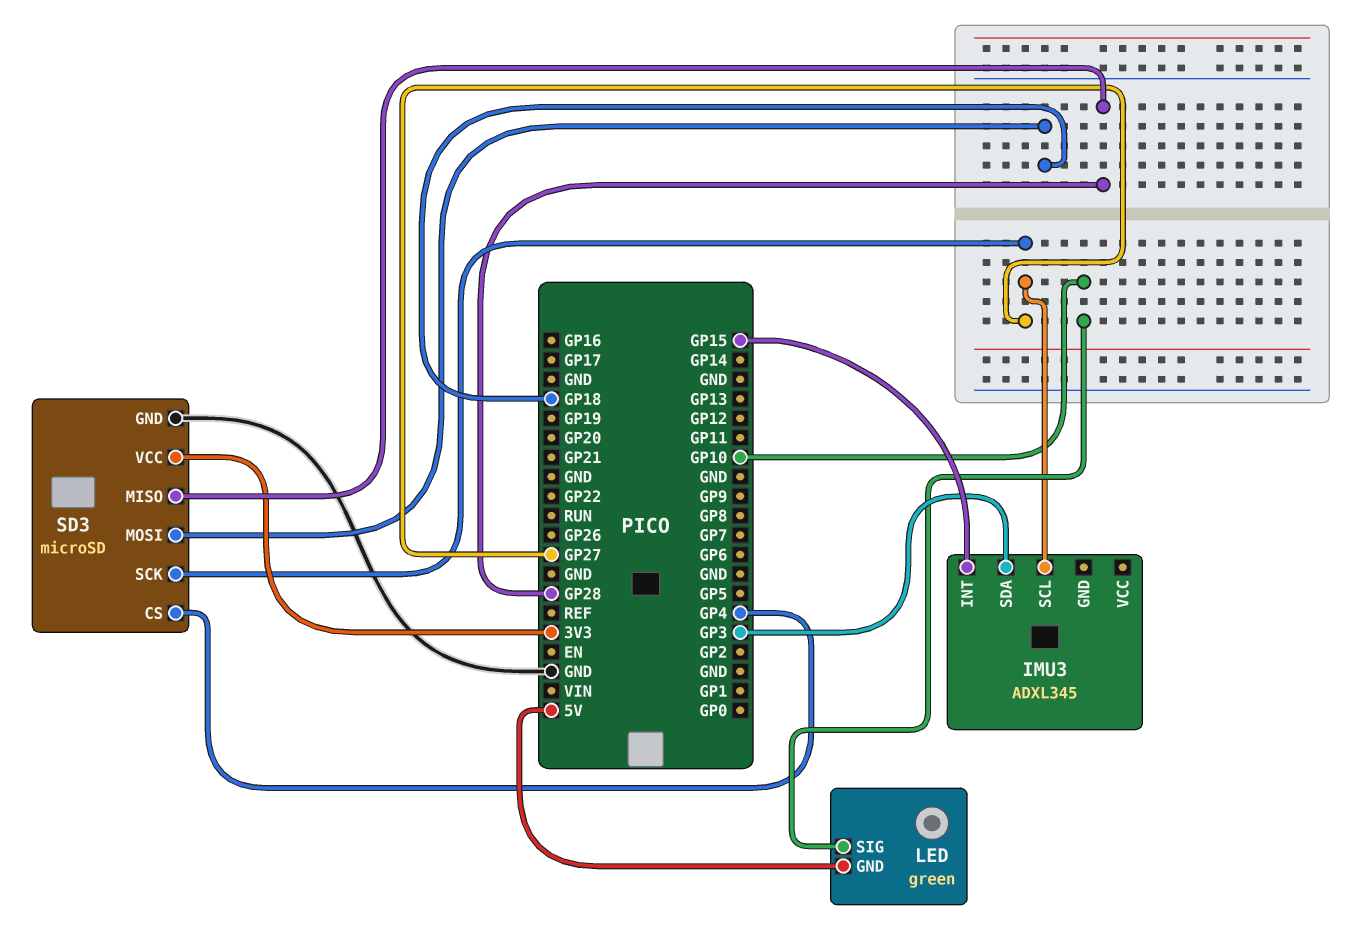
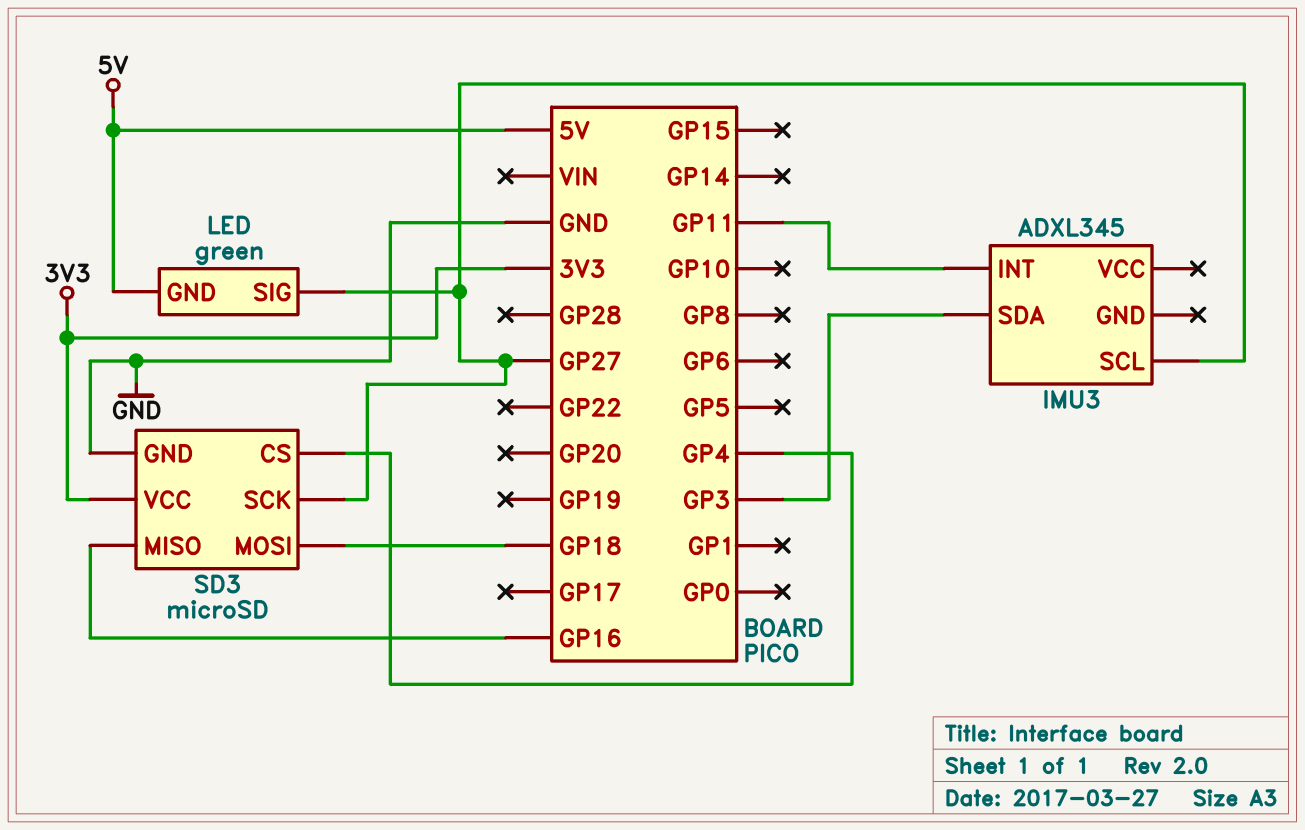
IMU3 pin INT: GP15 -> GP11
LED pin SIG: GP10 -> GP27
SD3 pin MISO: GP28 -> GP16

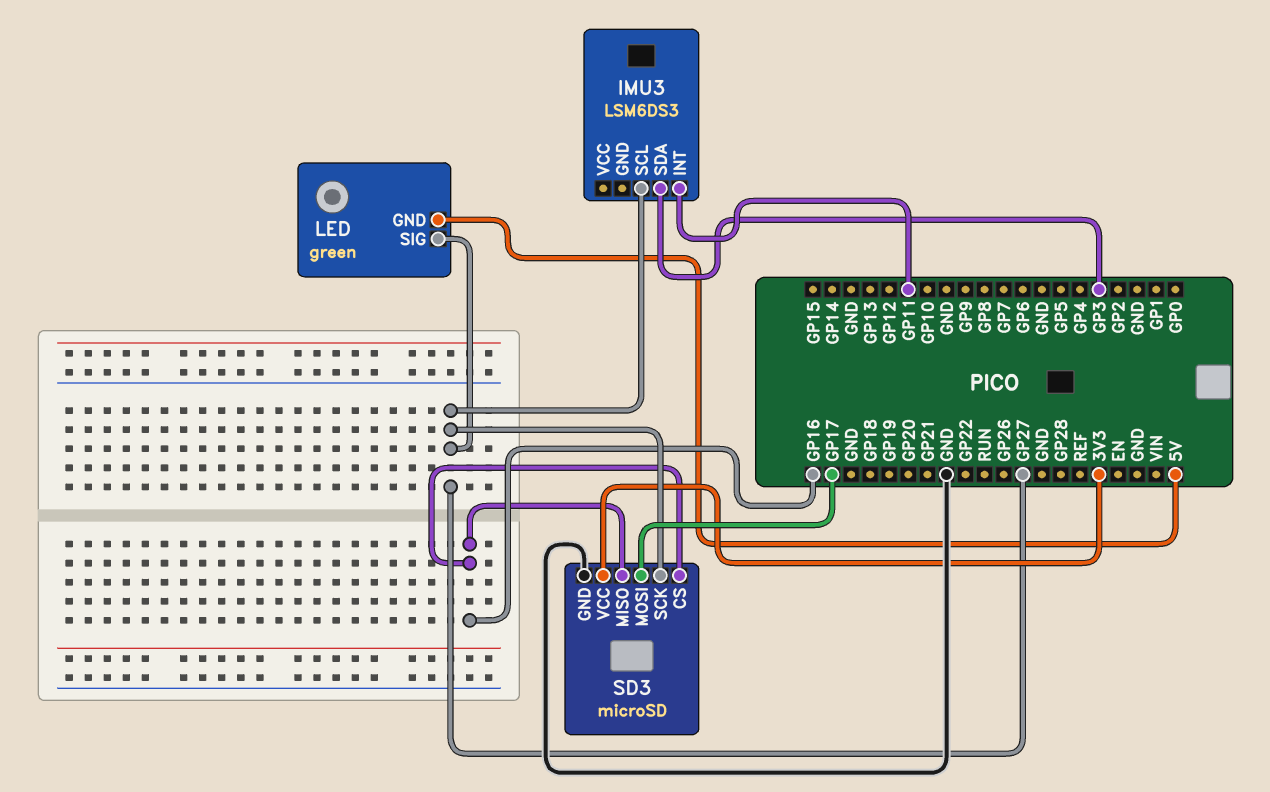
IMU3: ADXL345 -> LSM6DS3
SD3 pin CS: GP4 -> GP16
SD3 pin MOSI: GP18 -> GP17

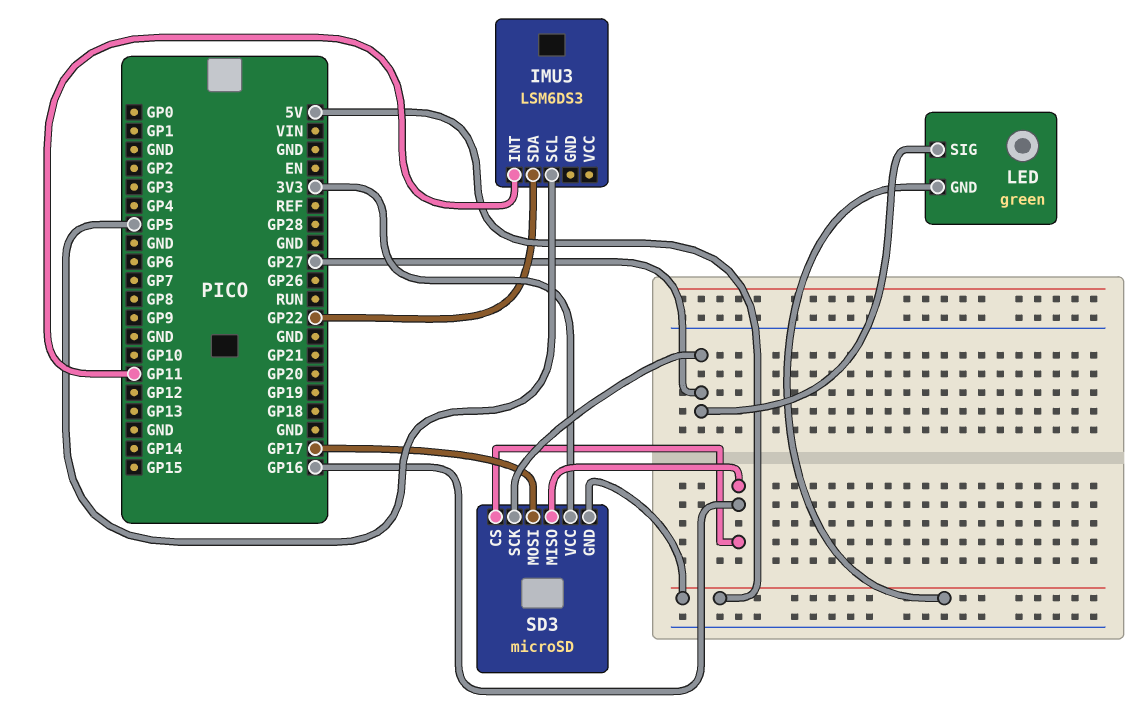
IMU3 pin SCL: GP27 -> GP5
IMU3 pin SDA: GP3 -> GP22
SD3 pin GND: GND -> 5V

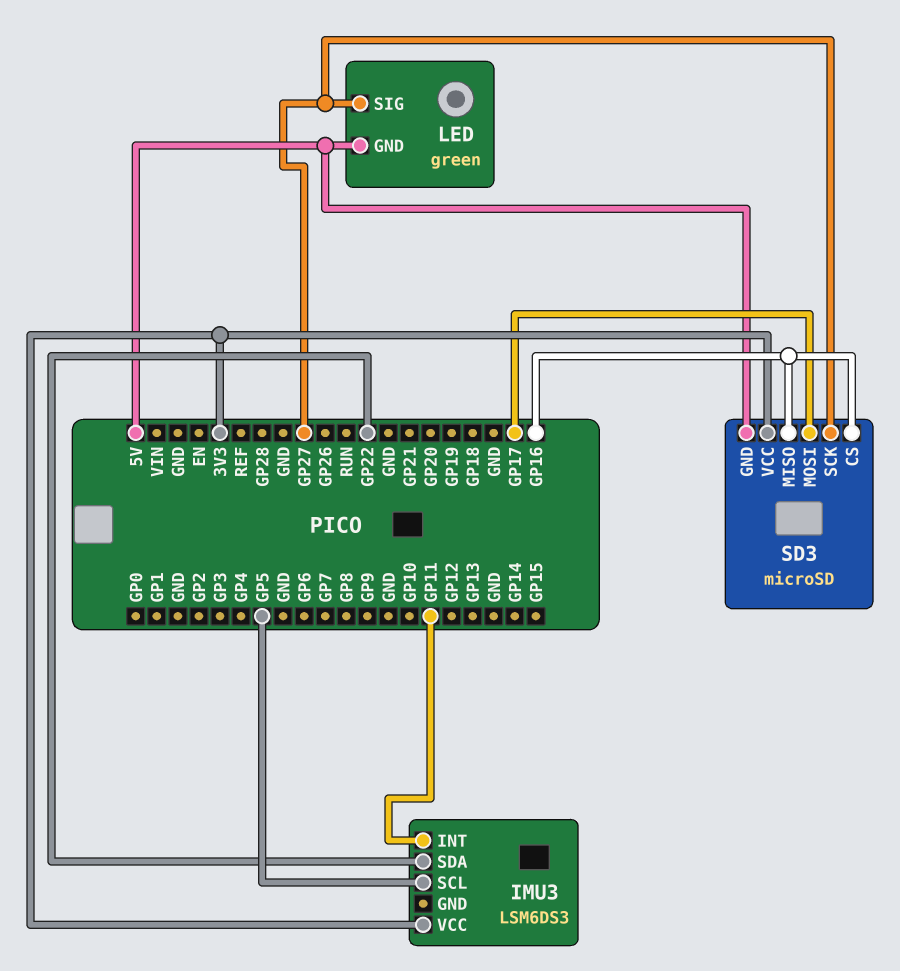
IMU3 pin VCC: none -> 3V3

